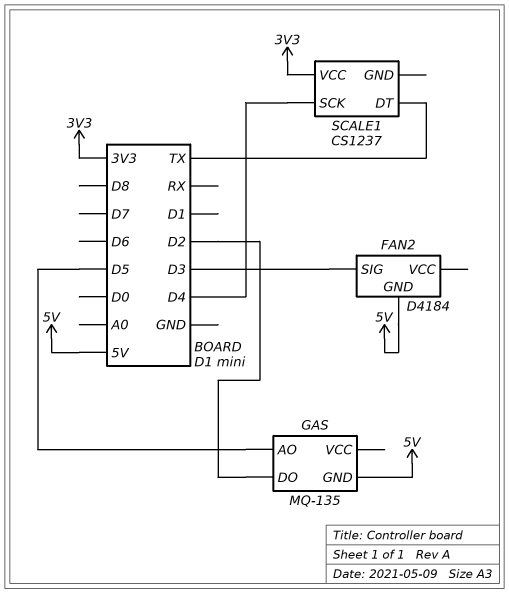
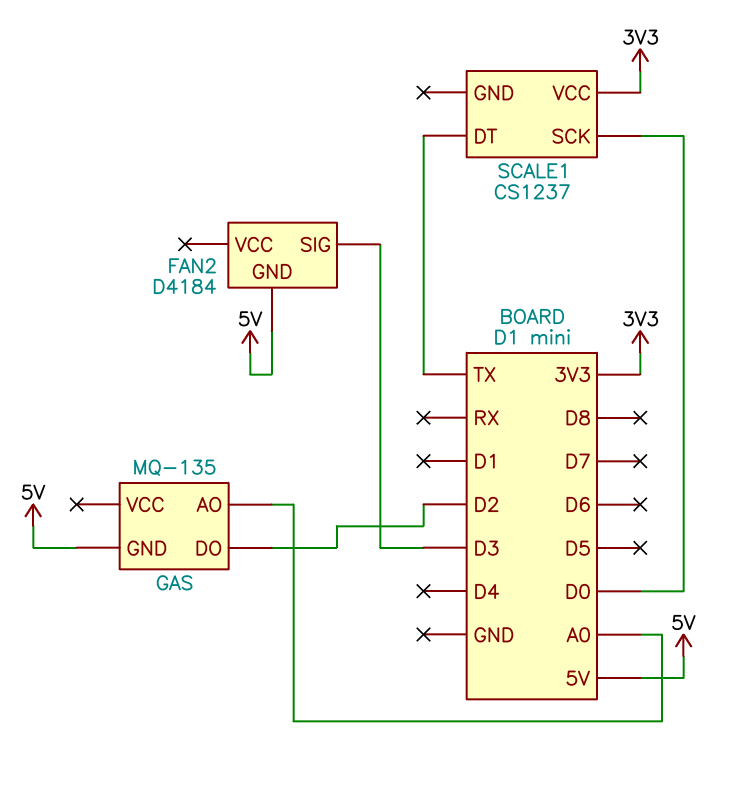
GAS pin AO: D5 -> A0
SCALE1 pin SCK: D4 -> D0

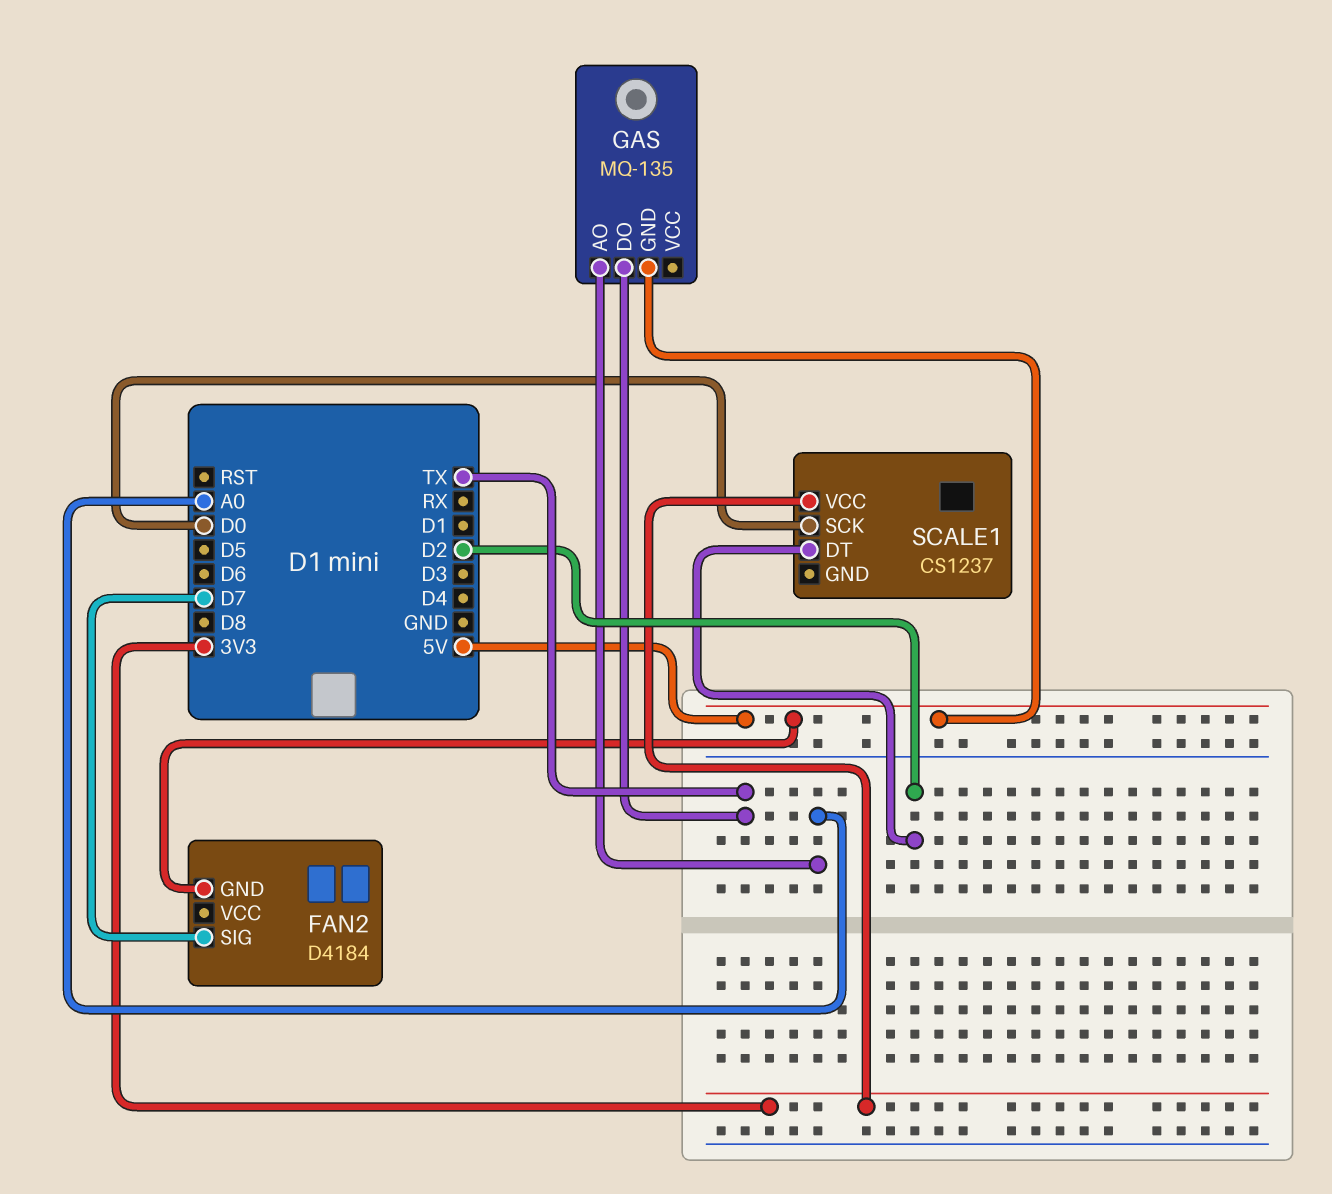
FAN2 pin SIG: D3 -> D7
GAS pin DO: D2 -> TX
SCALE1 pin DT: TX -> D2

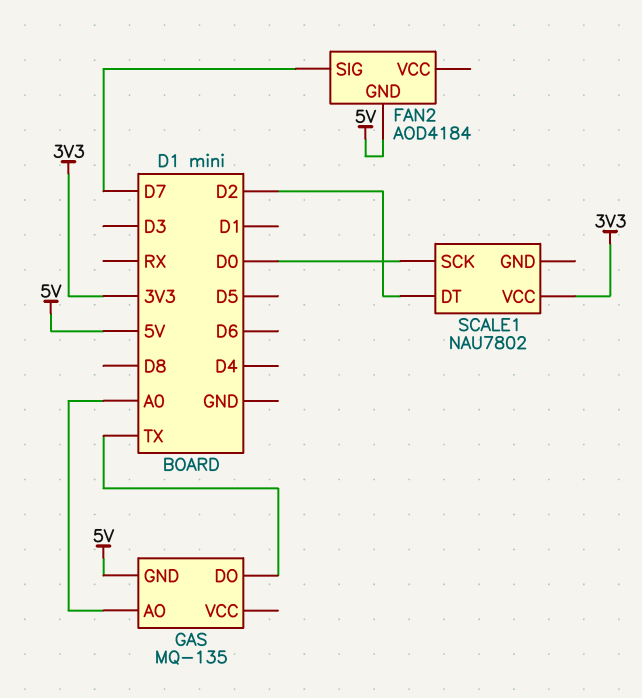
FAN2: D4184 -> AOD4184
SCALE1: CS1237 -> NAU7802

